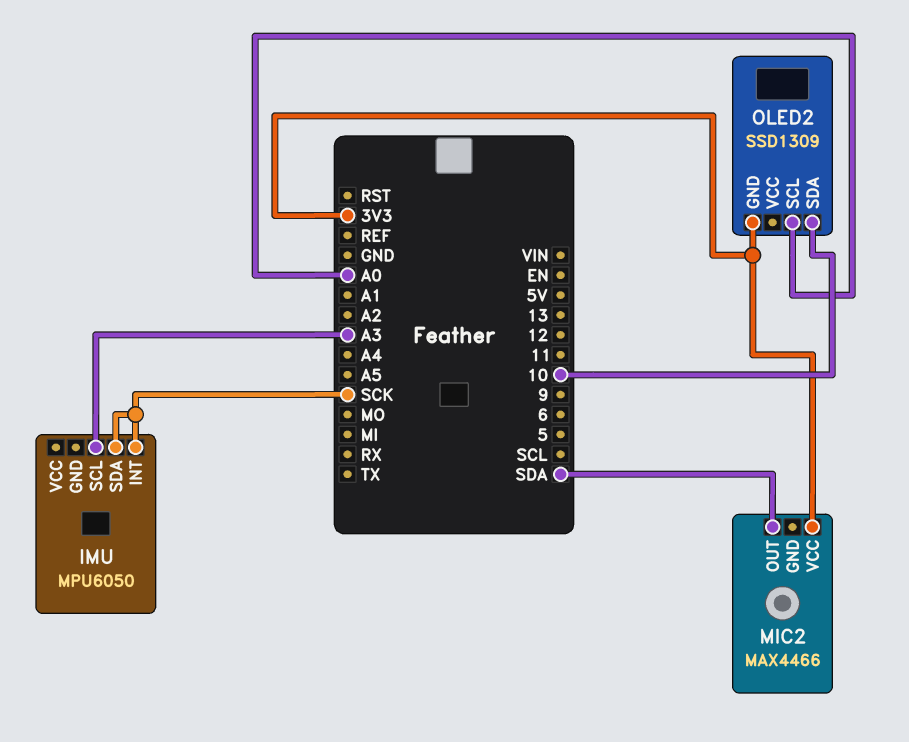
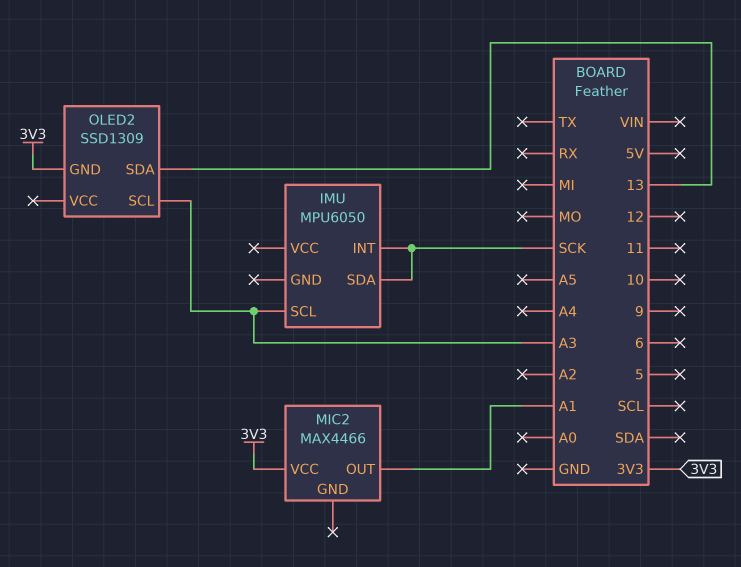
MIC2 pin OUT: SDA -> A1
OLED2 pin SCL: A0 -> A3
OLED2 pin SDA: 10 -> 13

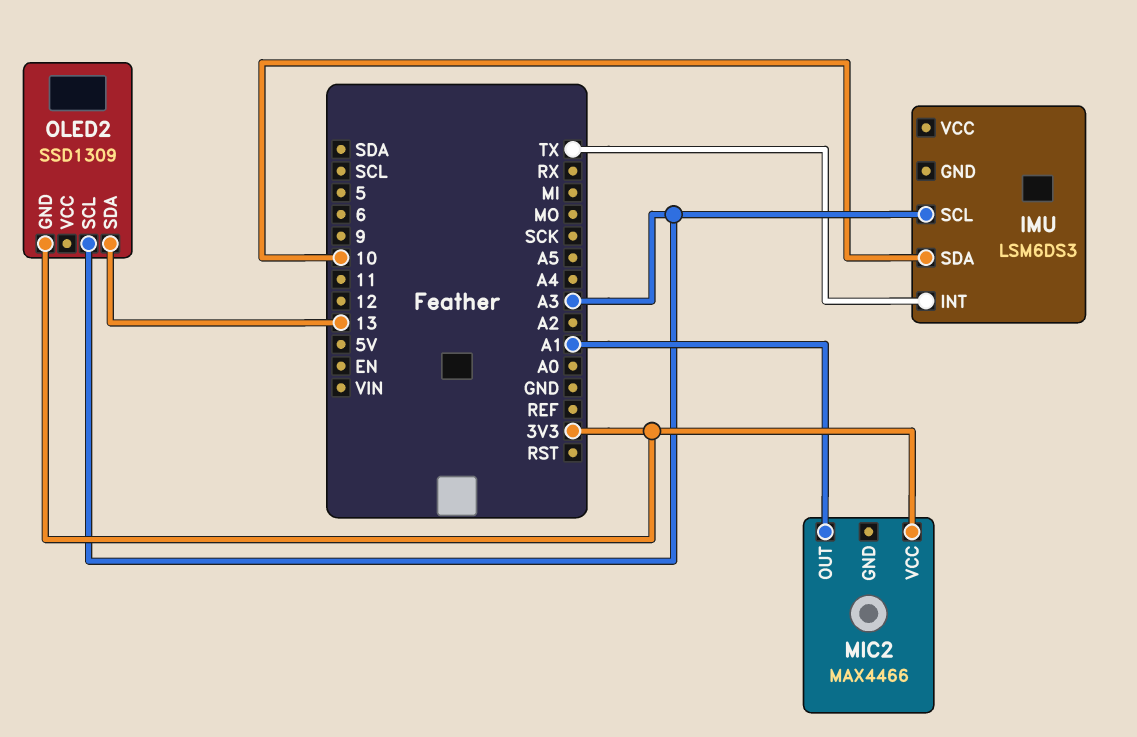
IMU: MPU6050 -> LSM6DS3
IMU pin INT: SCK -> TX
IMU pin SDA: SCK -> 10

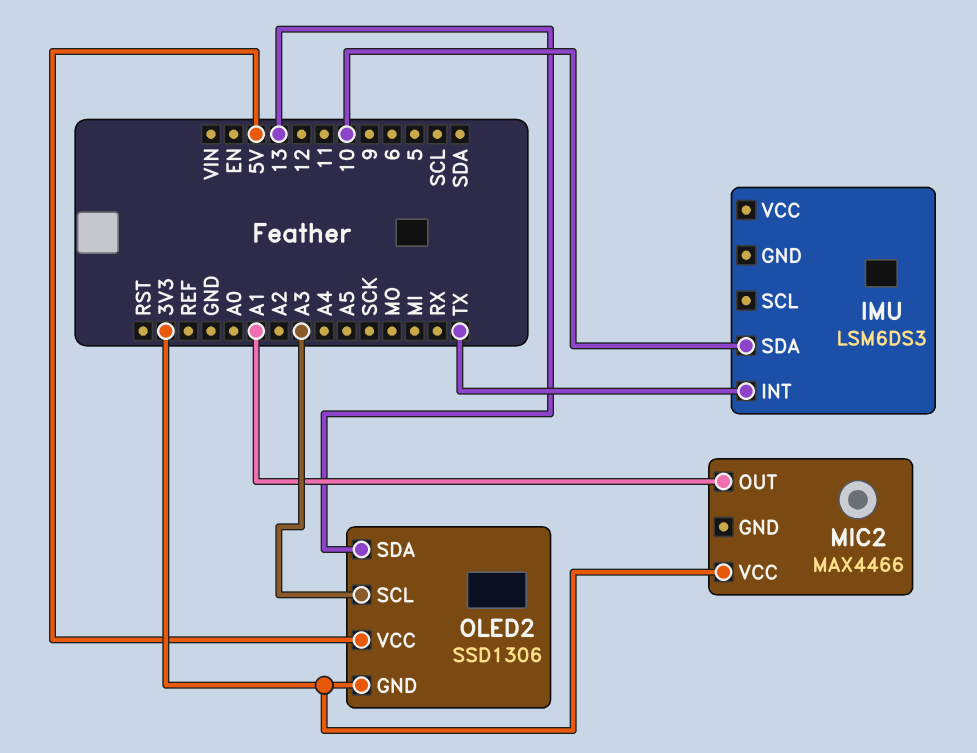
IMU pin SCL: A3 -> none
OLED2: SSD1309 -> SSD1306
OLED2 pin VCC: none -> 5V

